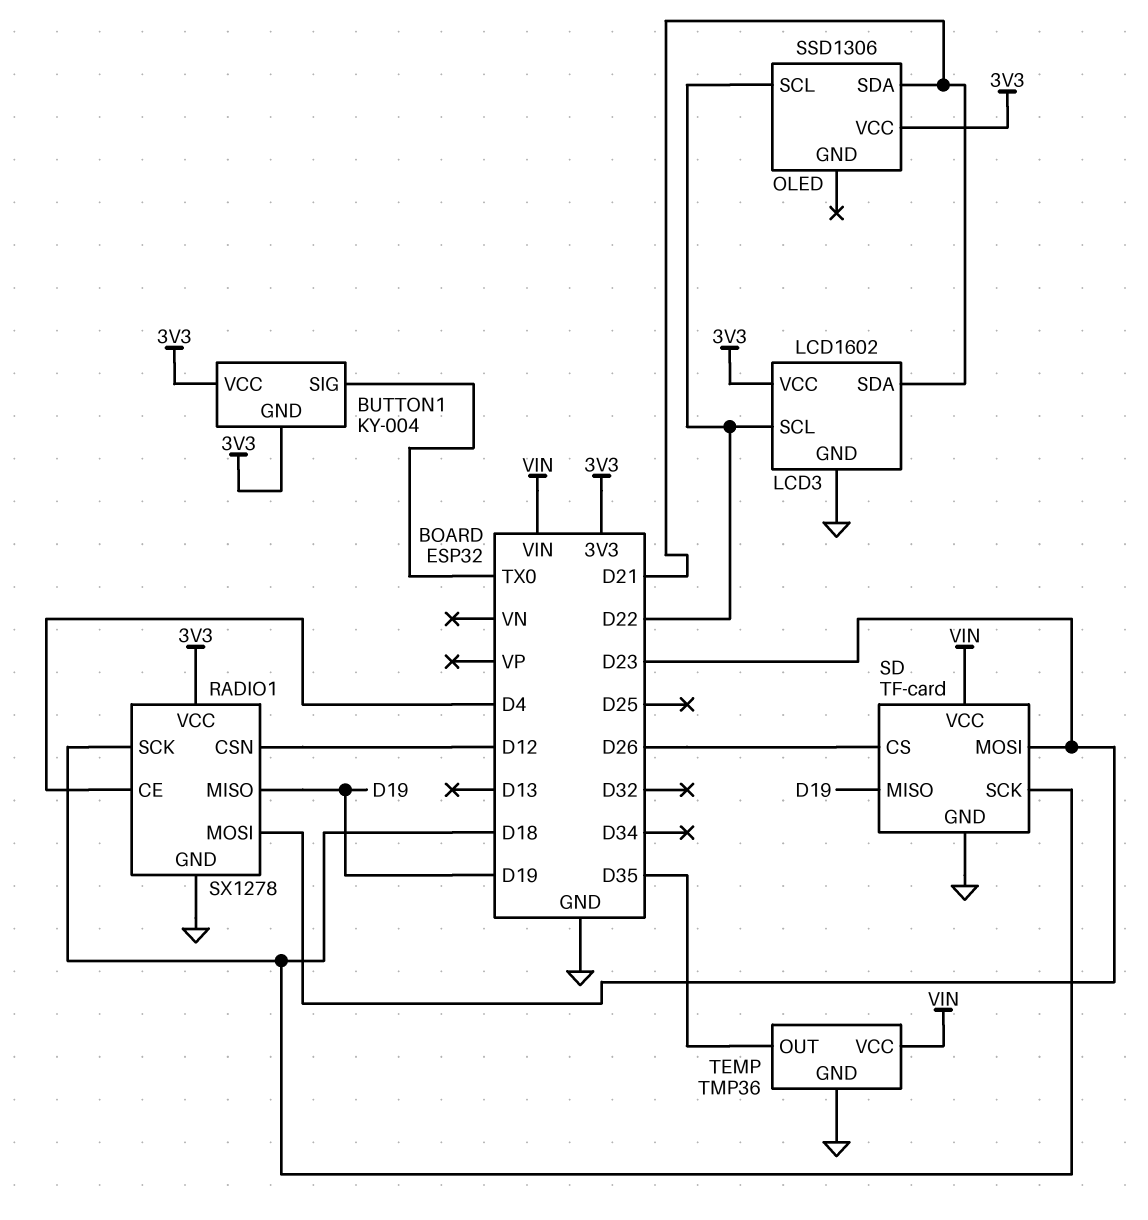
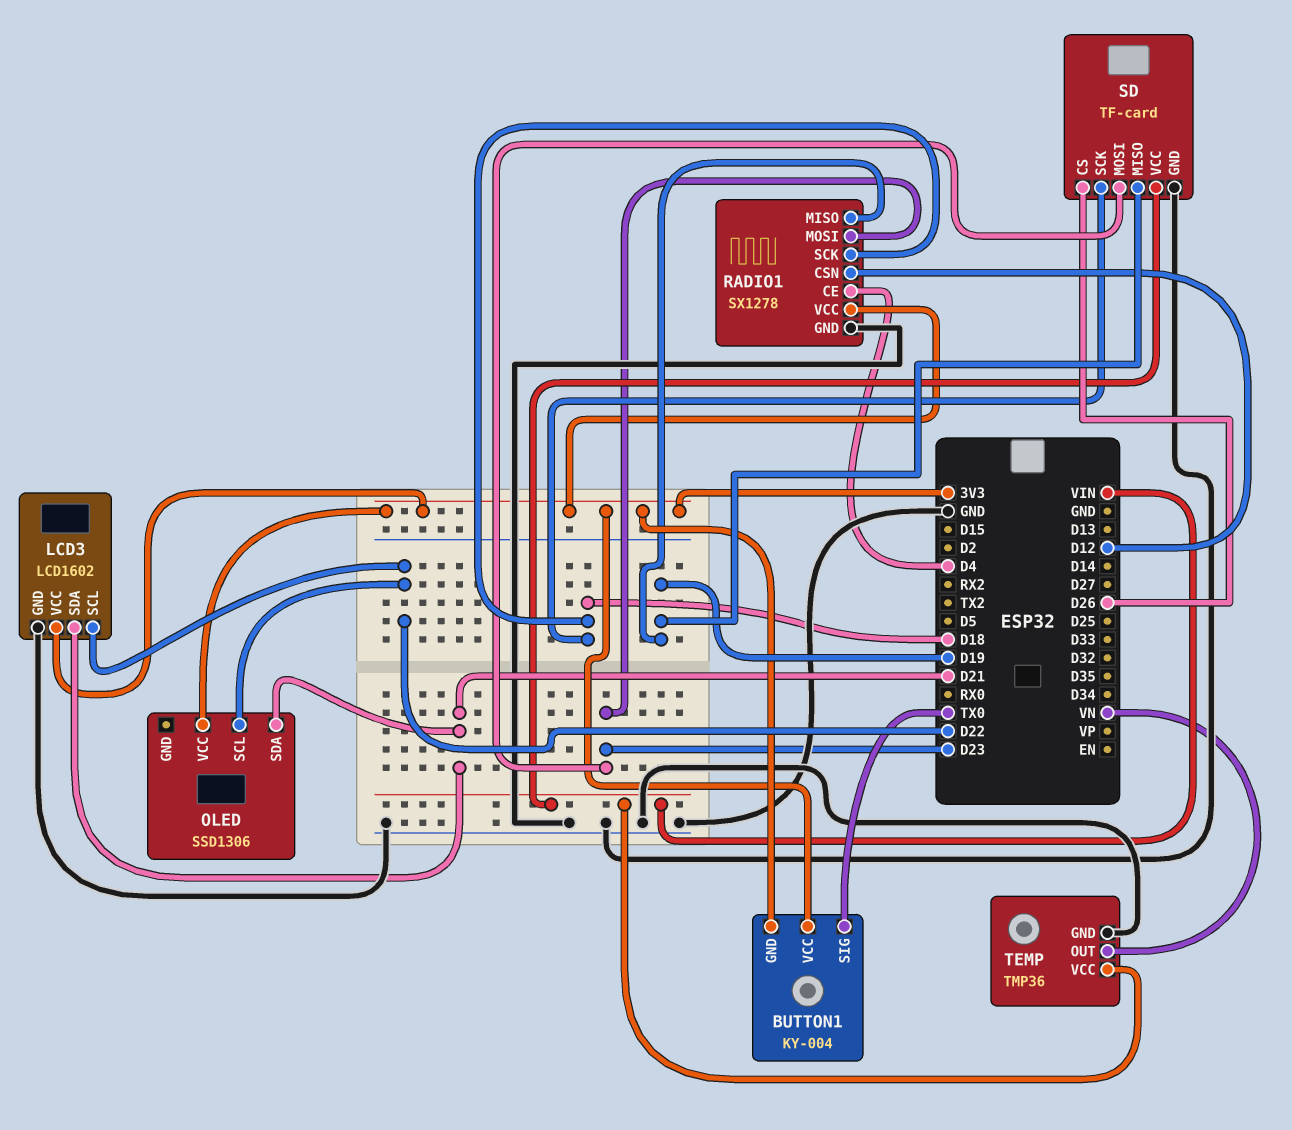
TEMP pin OUT: D35 -> VN

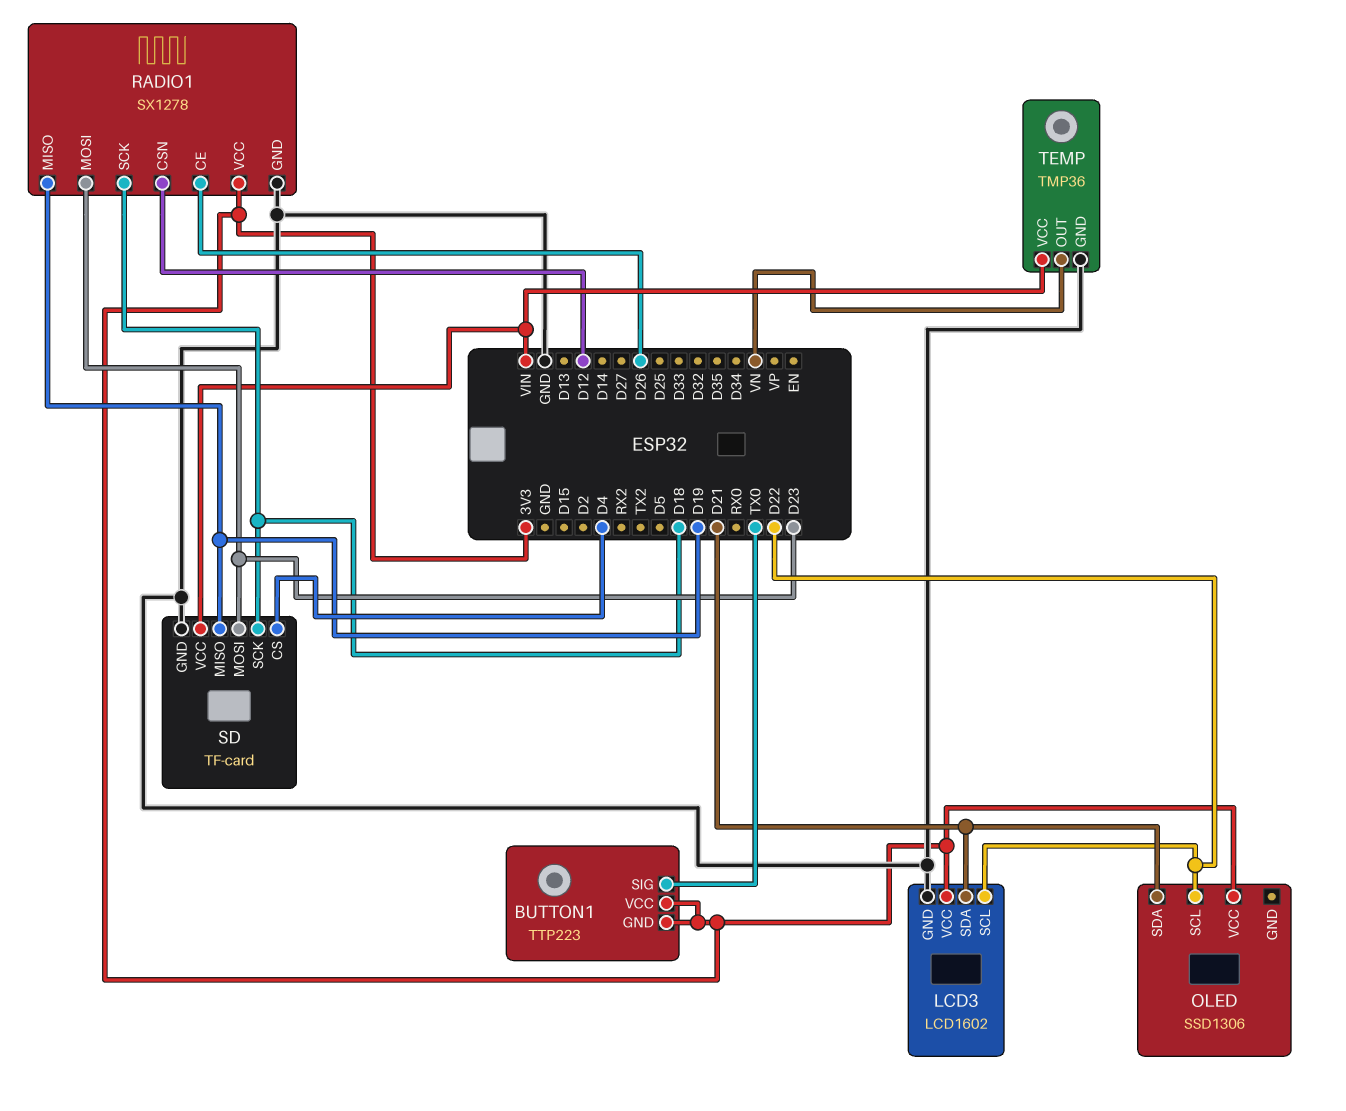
BUTTON1: KY-004 -> TTP223
RADIO1 pin CE: D4 -> D26
SD pin CS: D26 -> D4

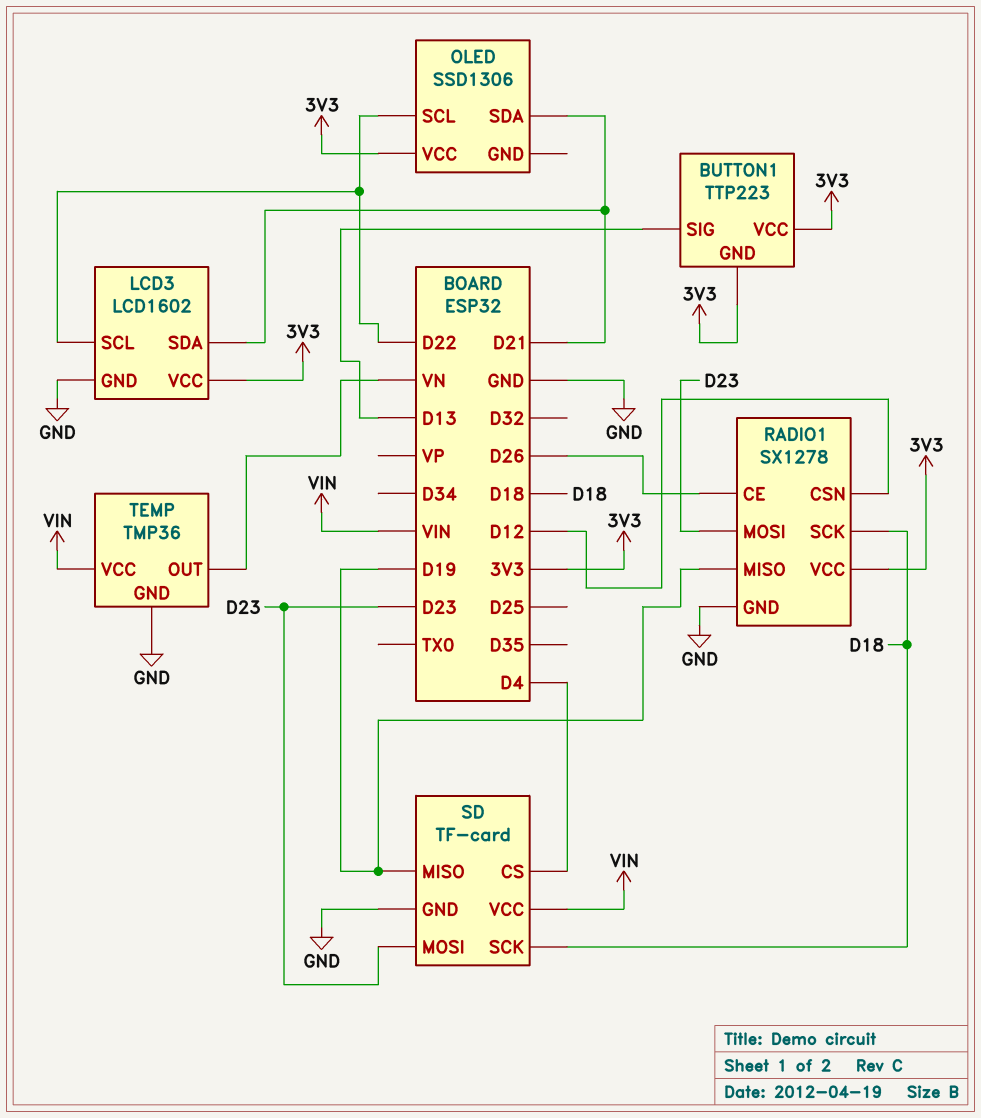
BUTTON1 pin SIG: TX0 -> D13

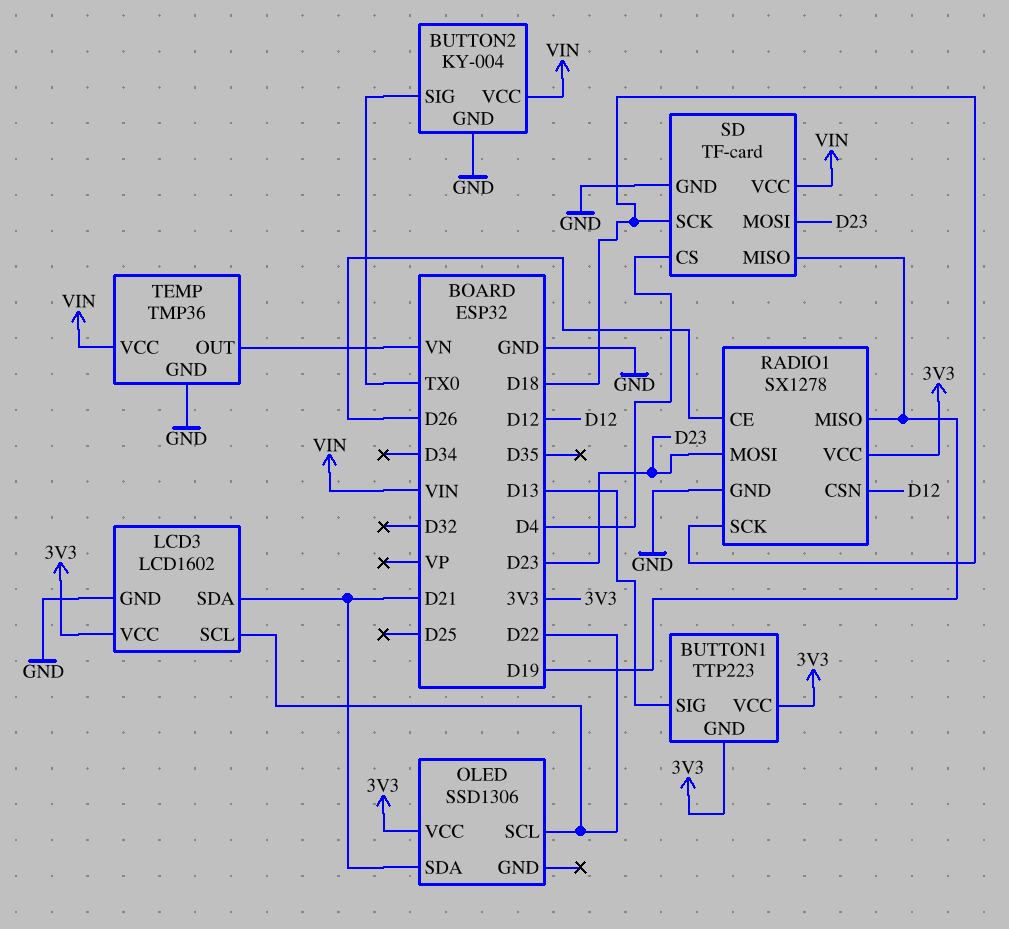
BUTTON2: none -> KY-004
BUTTON2 pin GND: none -> GND
BUTTON2 pin SIG: none -> TX0
BUTTON2 pin VCC: none -> VIN

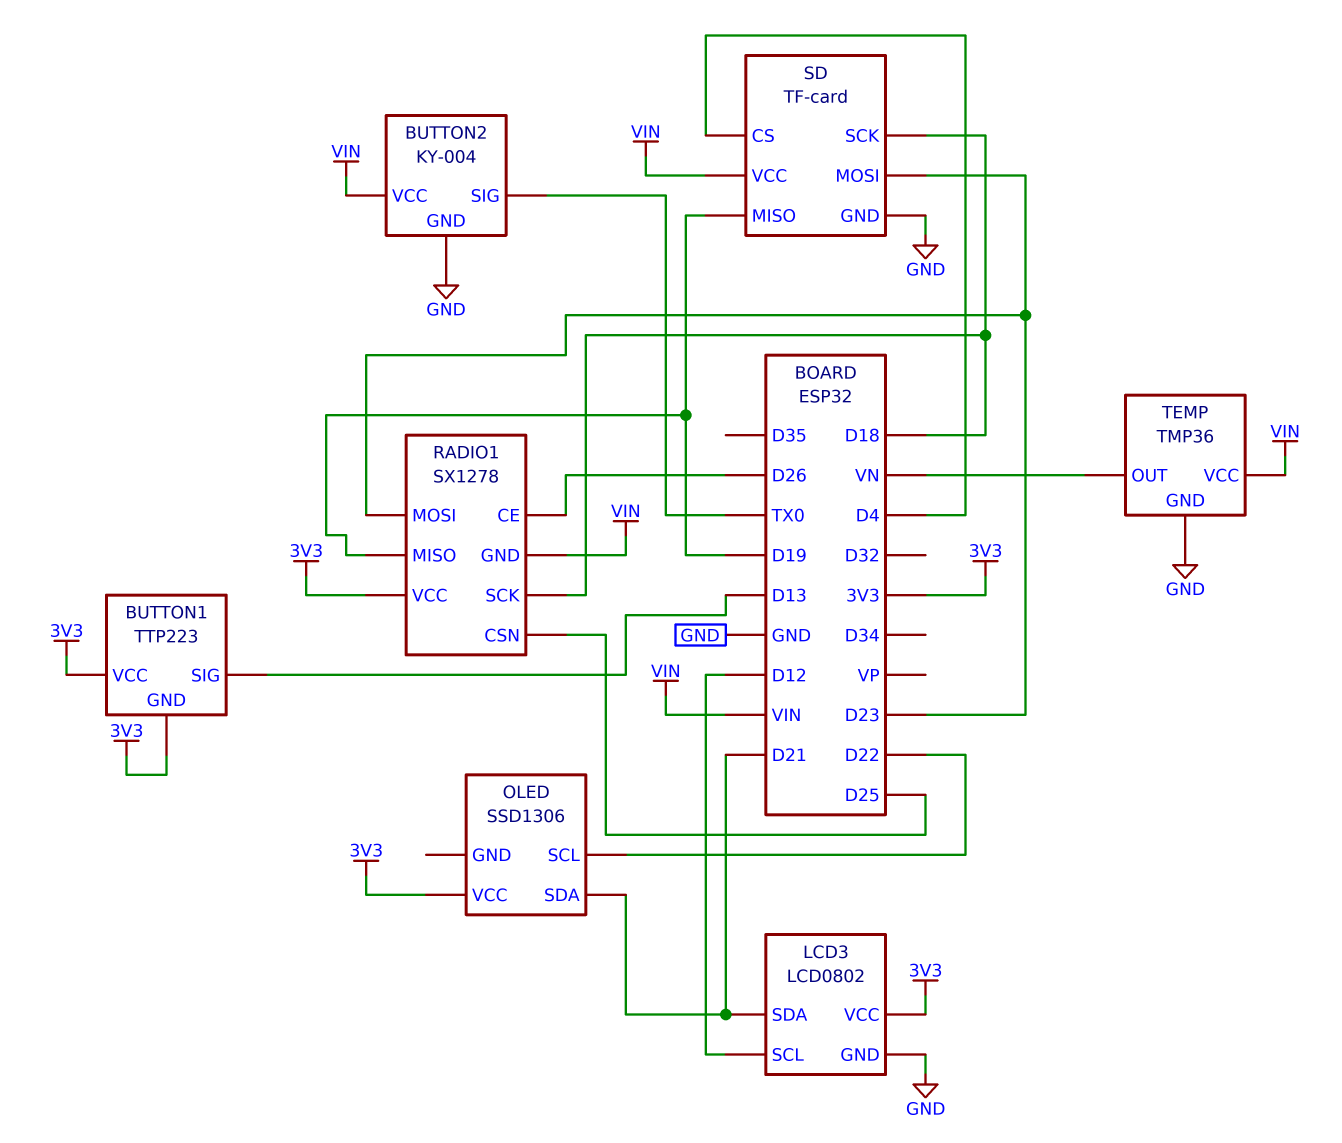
LCD3: LCD1602 -> LCD0802
LCD3 pin SCL: D22 -> D12
RADIO1 pin CSN: D12 -> D25
RADIO1 pin GND: GND -> VIN

